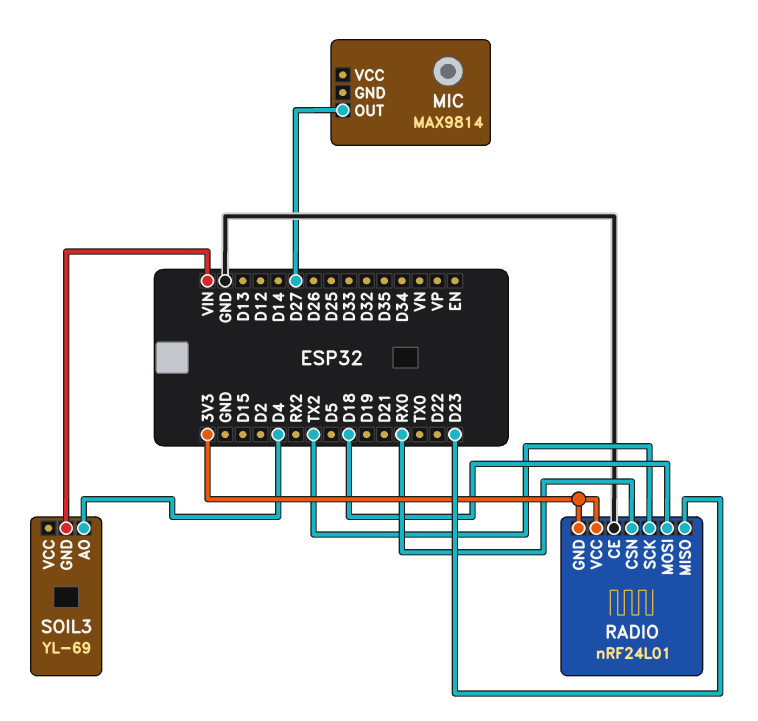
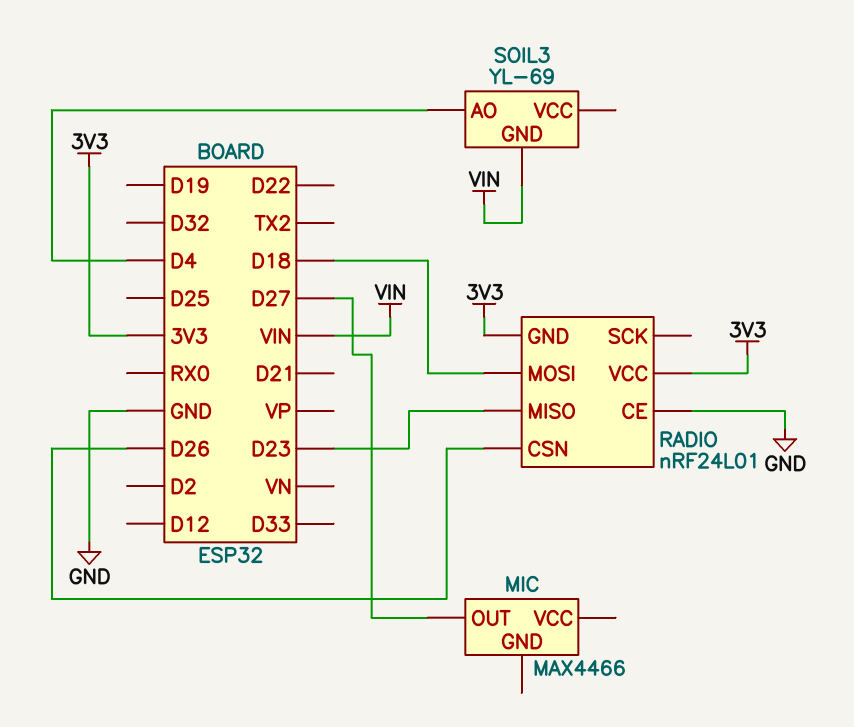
MIC: MAX9814 -> MAX4466
RADIO pin CSN: RX0 -> D26
RADIO pin SCK: TX2 -> none

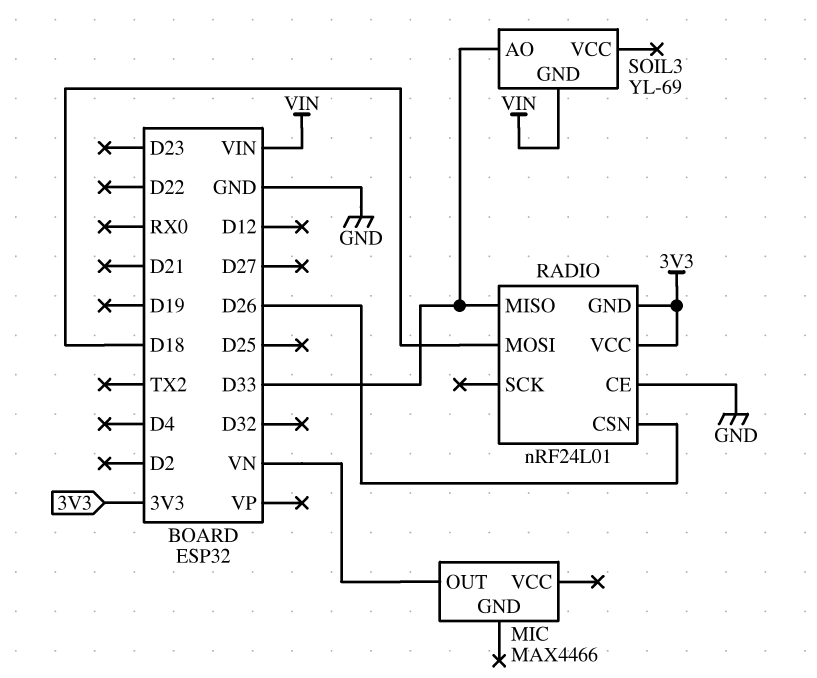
MIC pin OUT: D27 -> VN
RADIO pin MISO: D23 -> D33
SOIL3 pin AO: D4 -> D33

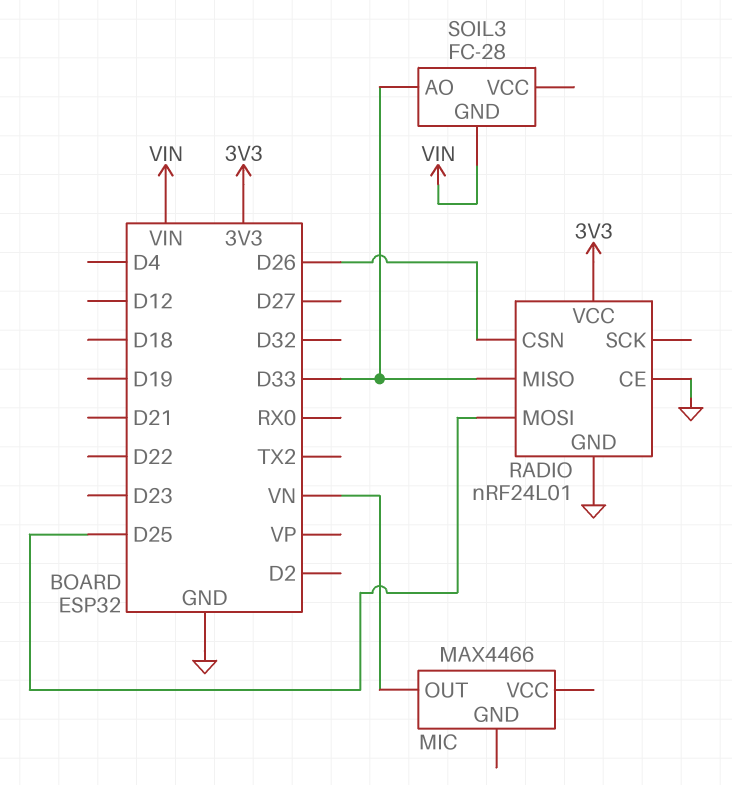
RADIO pin GND: 3V3 -> GND
RADIO pin MOSI: D18 -> D25
SOIL3: YL-69 -> FC-28

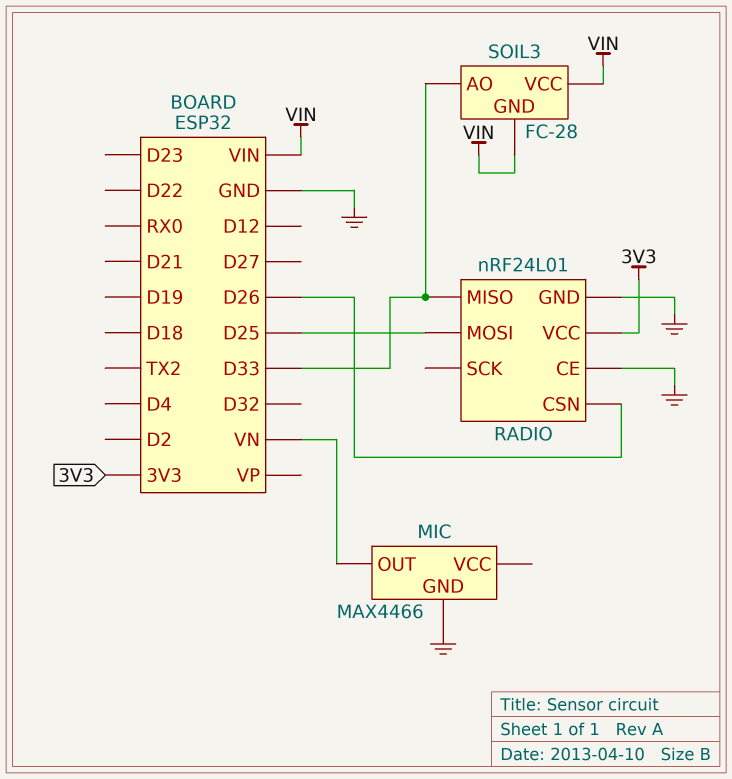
MIC pin GND: none -> GND
SOIL3 pin VCC: none -> VIN

